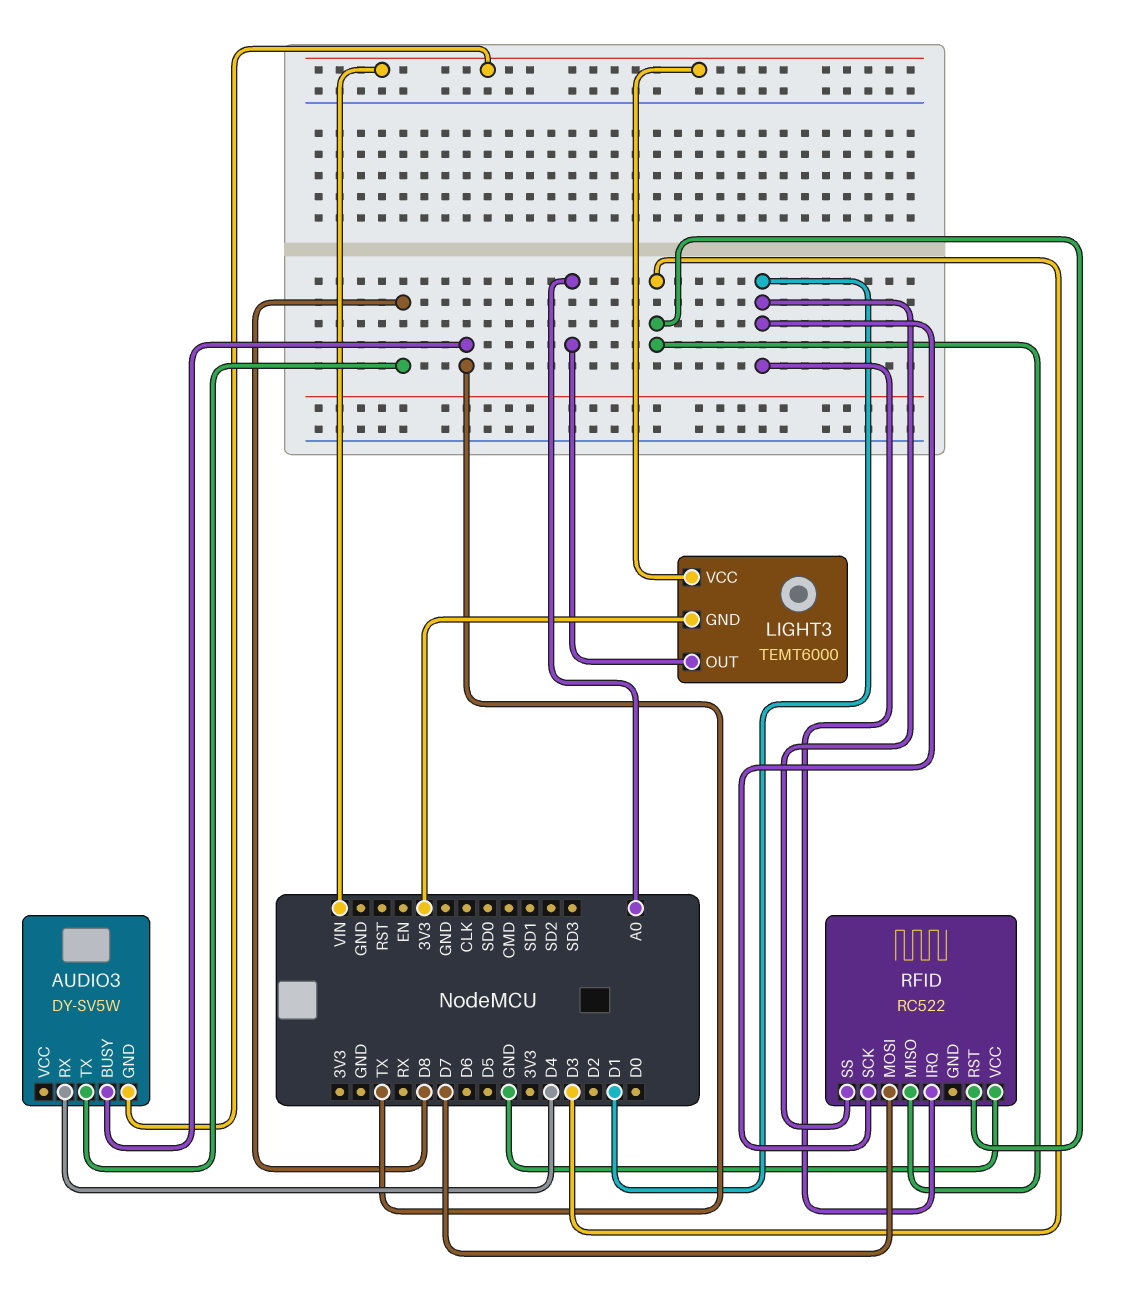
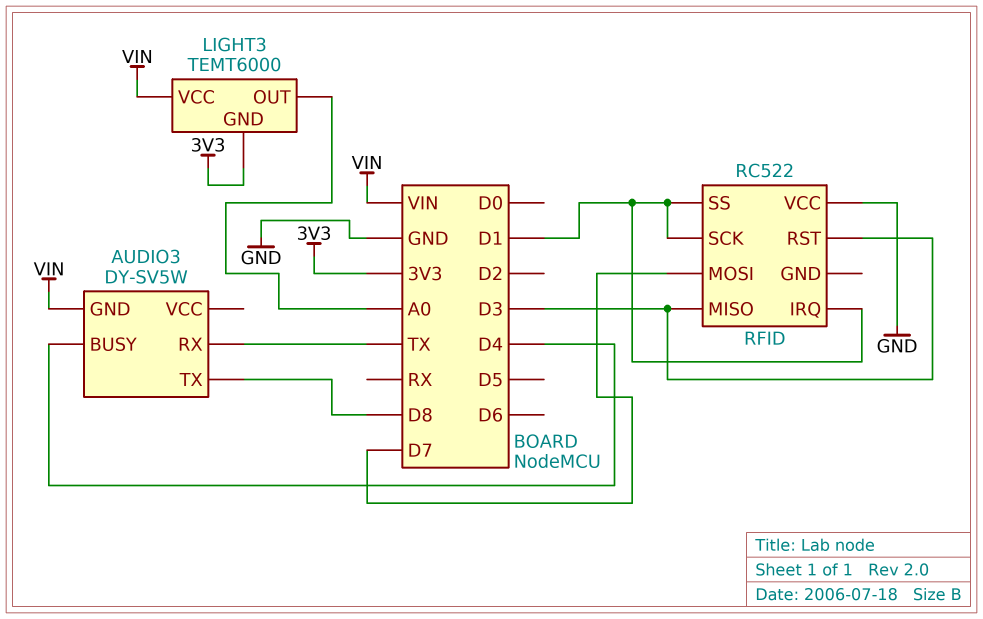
AUDIO3 pin BUSY: TX -> D4
AUDIO3 pin RX: D4 -> TX

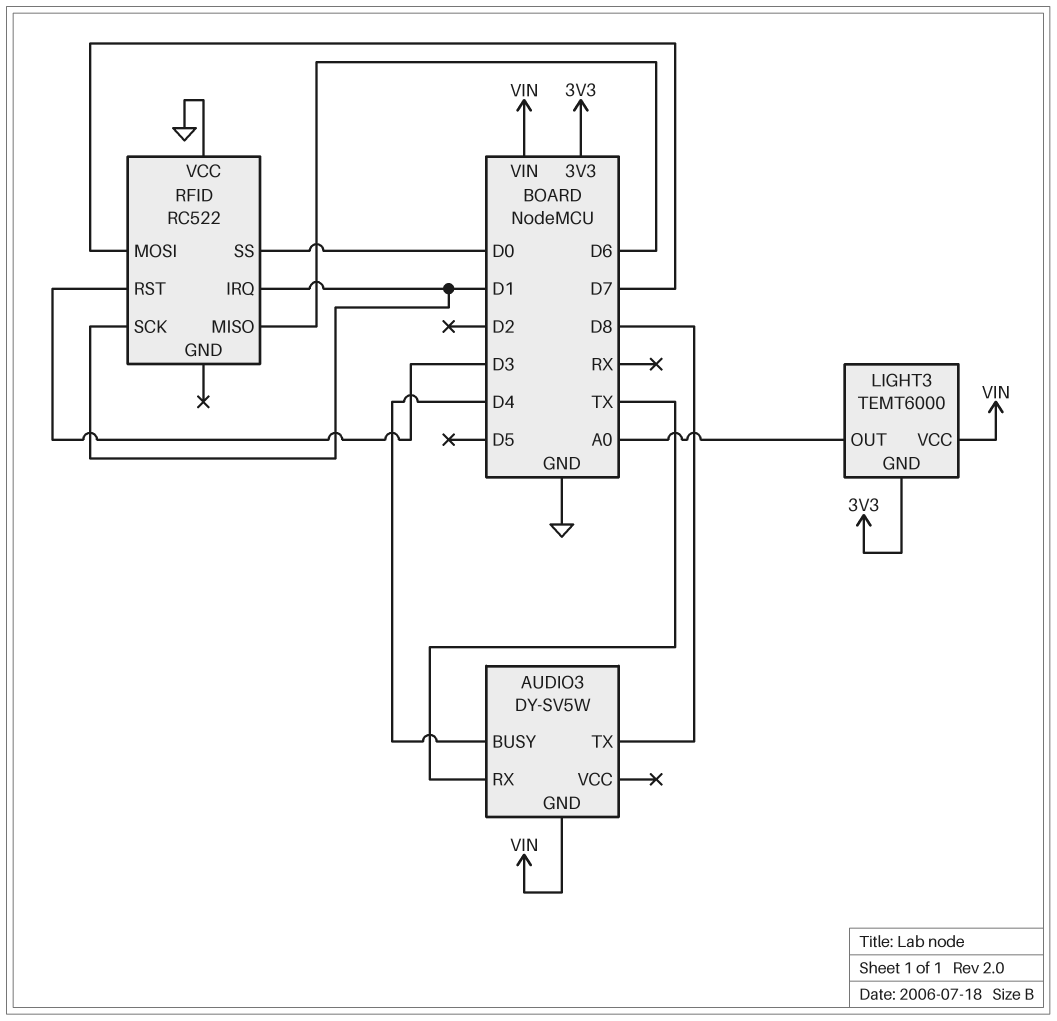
RFID pin MISO: D3 -> D6
RFID pin SS: D1 -> D0

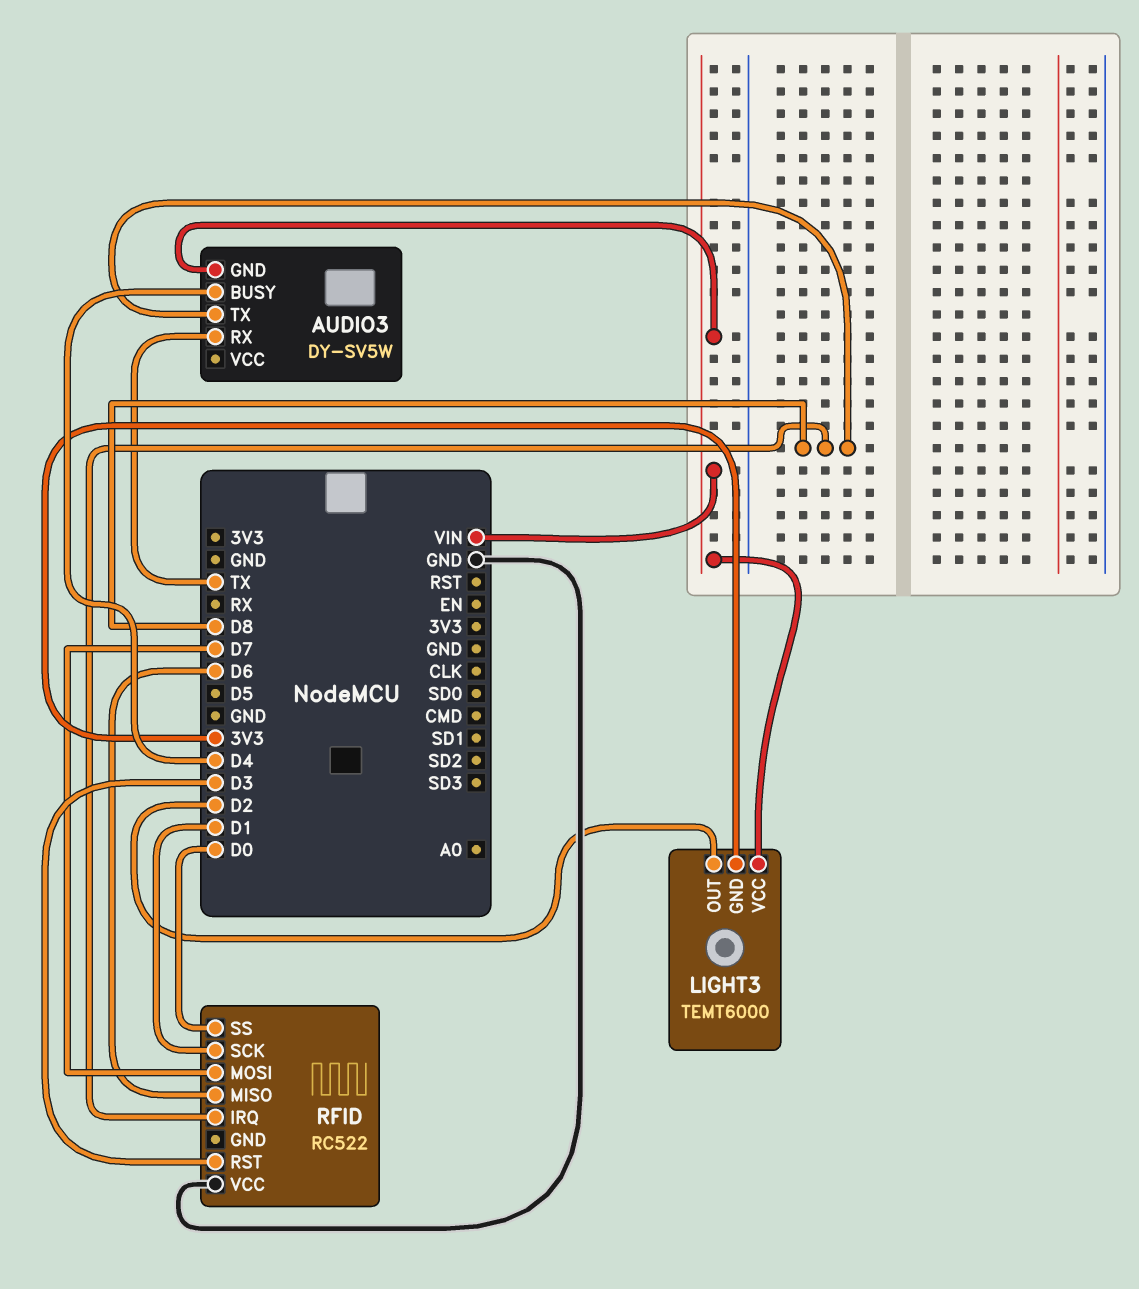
LIGHT3 pin OUT: A0 -> D2
RFID pin IRQ: D1 -> D8

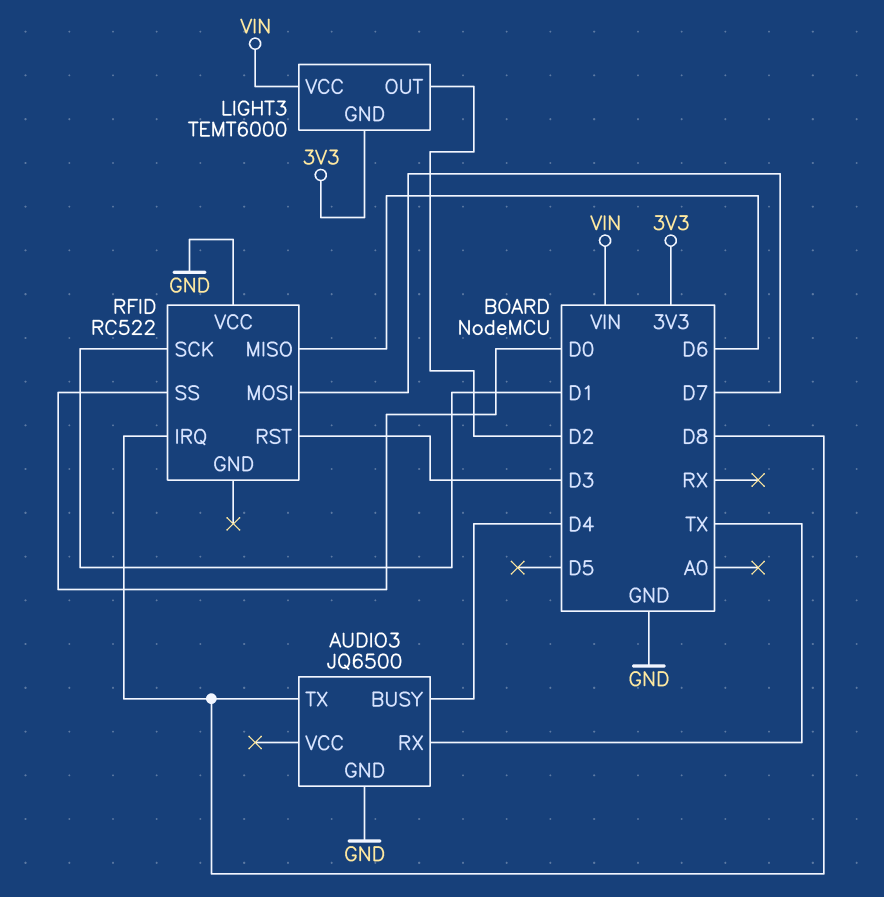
AUDIO3: DY-SV5W -> JQ6500
AUDIO3 pin GND: VIN -> GND

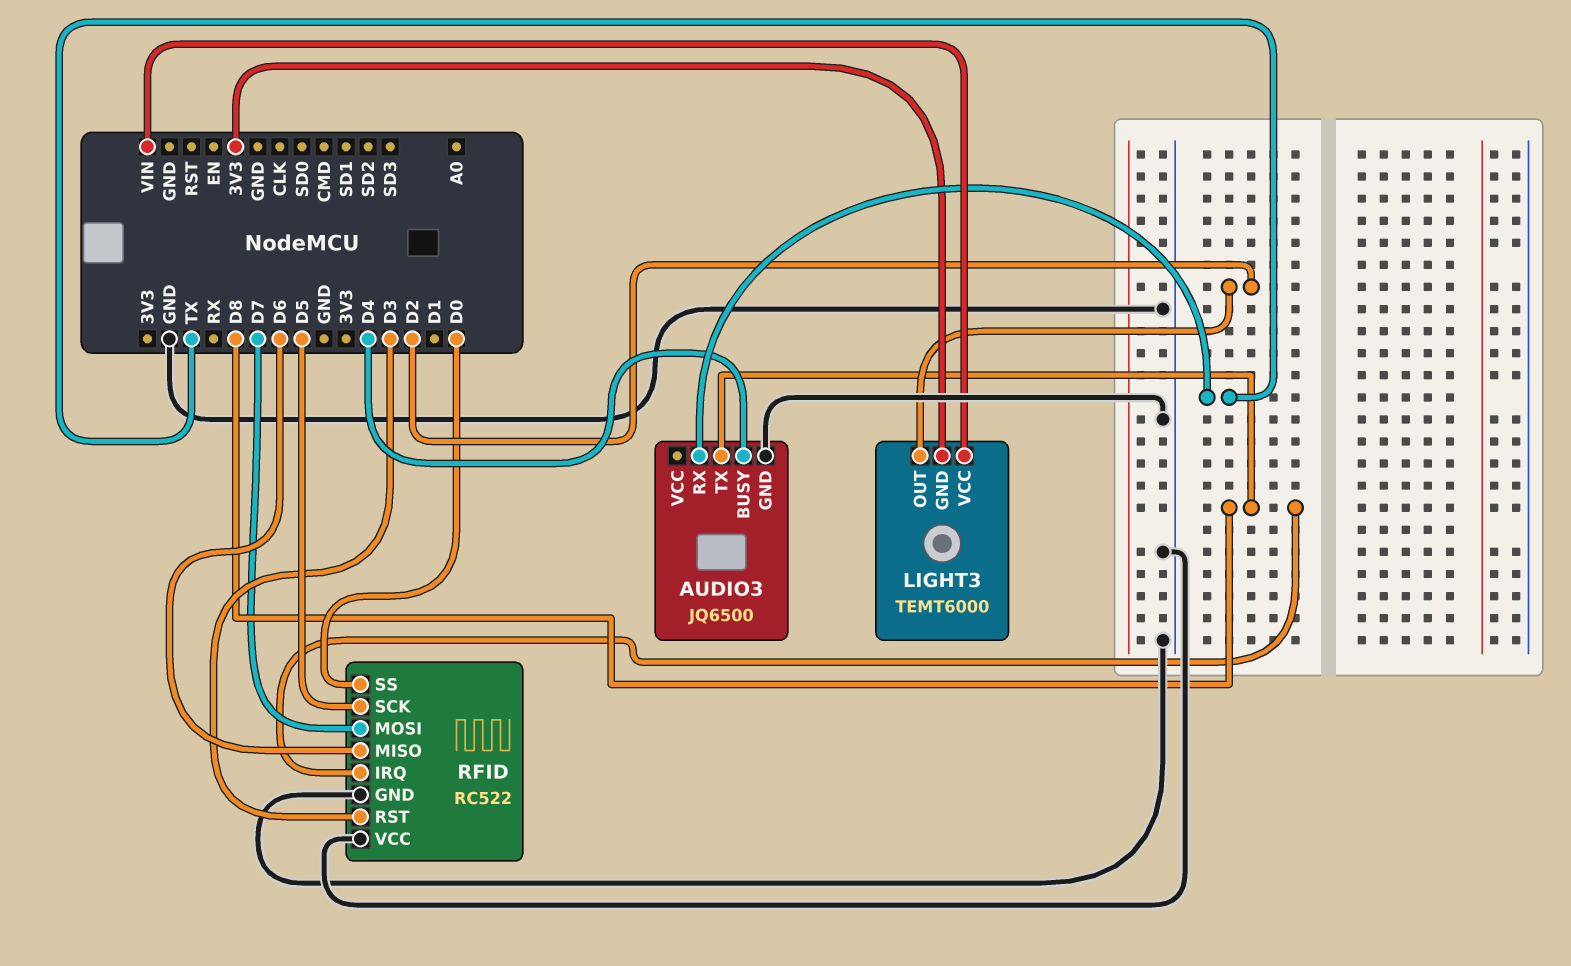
RFID pin GND: none -> GND
RFID pin SCK: D1 -> D5

